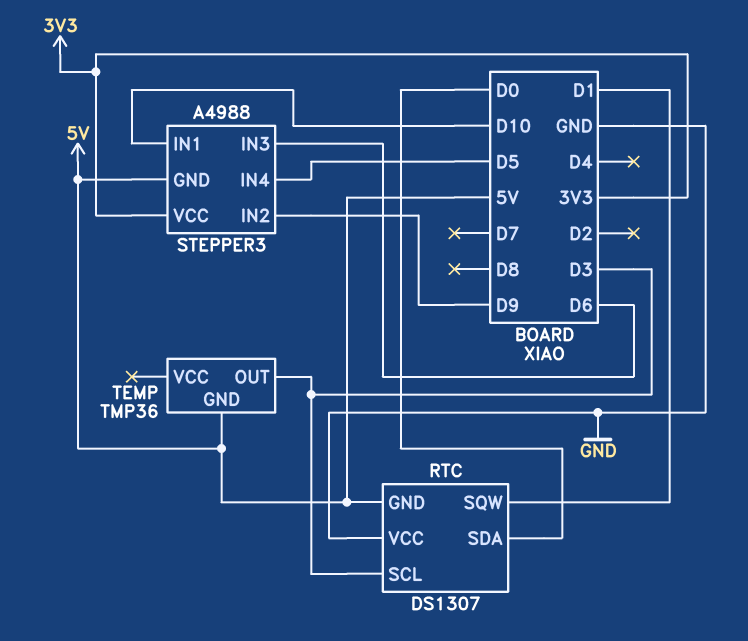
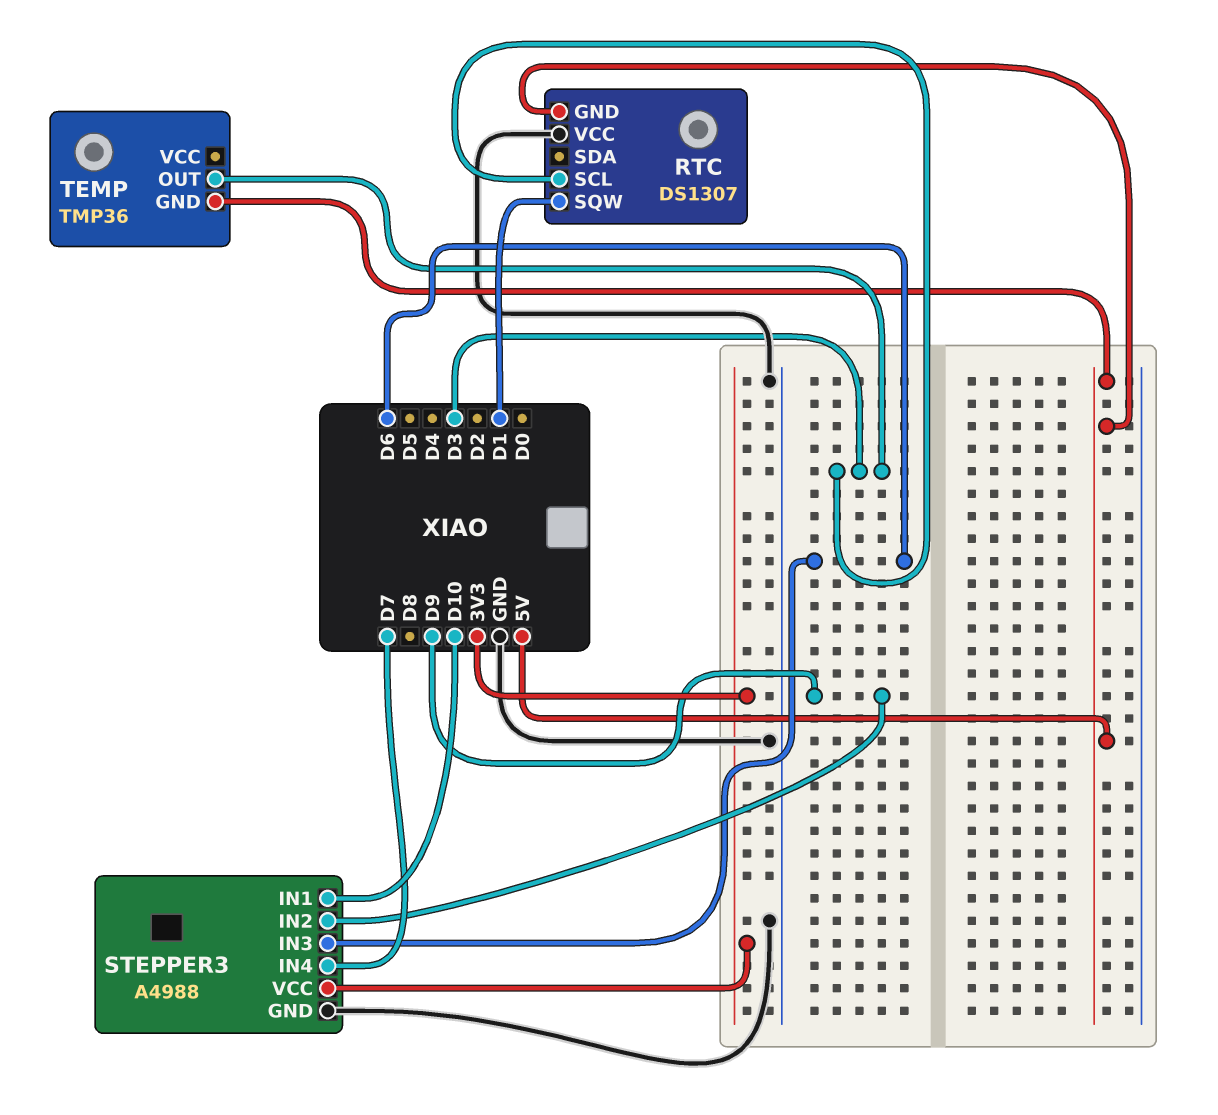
RTC pin SDA: D0 -> none
STEPPER3 pin GND: 5V -> GND
STEPPER3 pin IN4: D5 -> D7

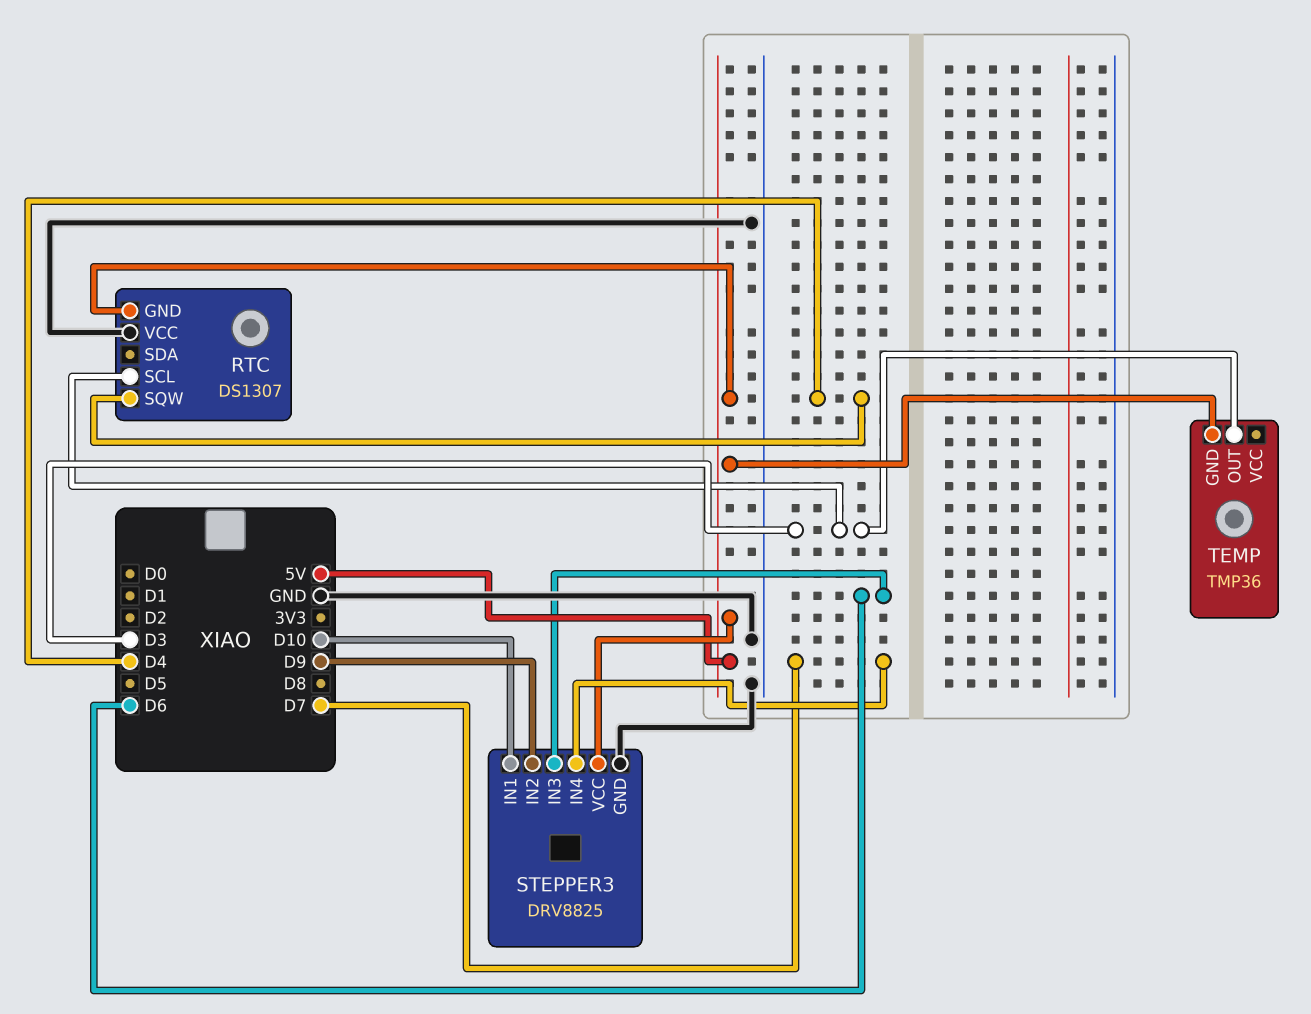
RTC pin SQW: D1 -> D4
STEPPER3: A4988 -> DRV8825
STEPPER3 pin VCC: 3V3 -> 5V

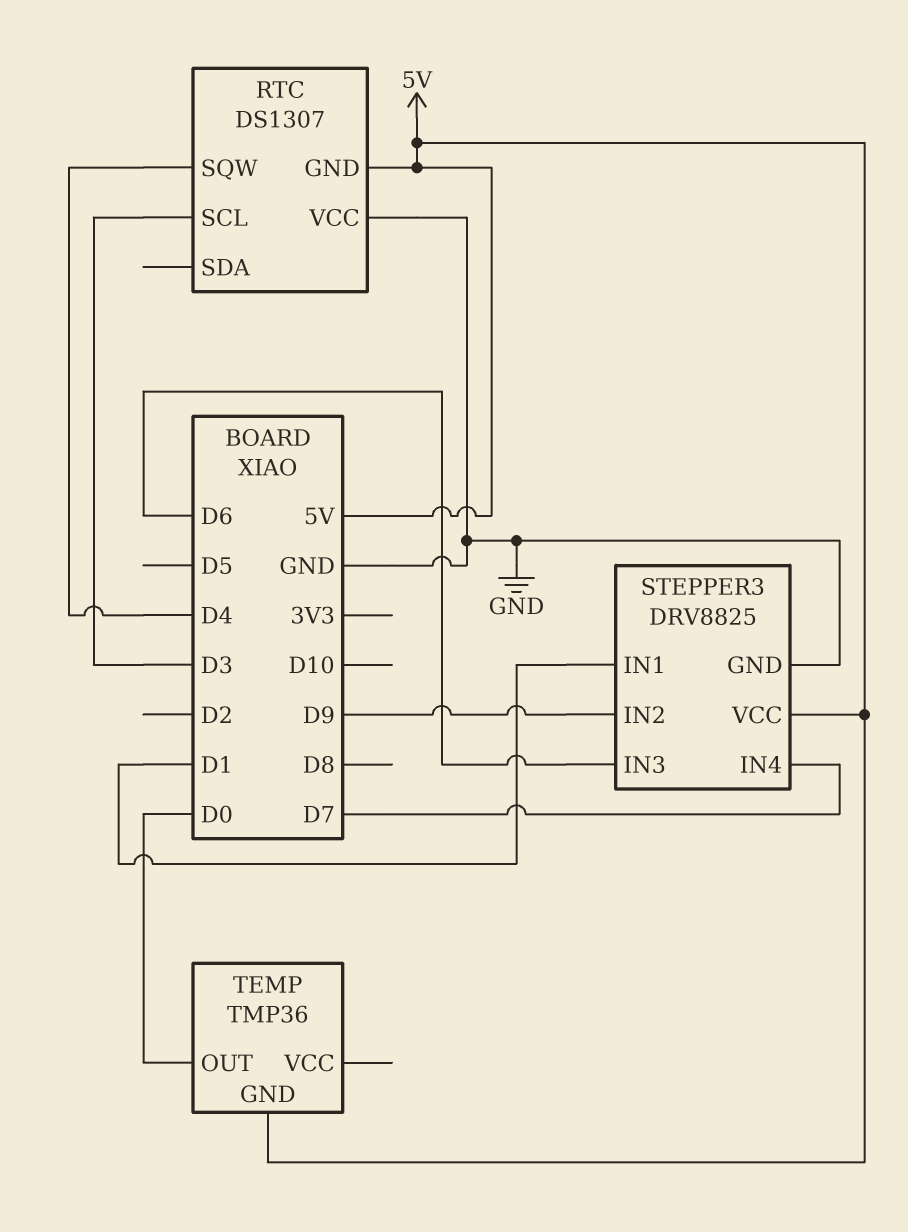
STEPPER3 pin IN1: D10 -> D1
TEMP pin OUT: D3 -> D0

